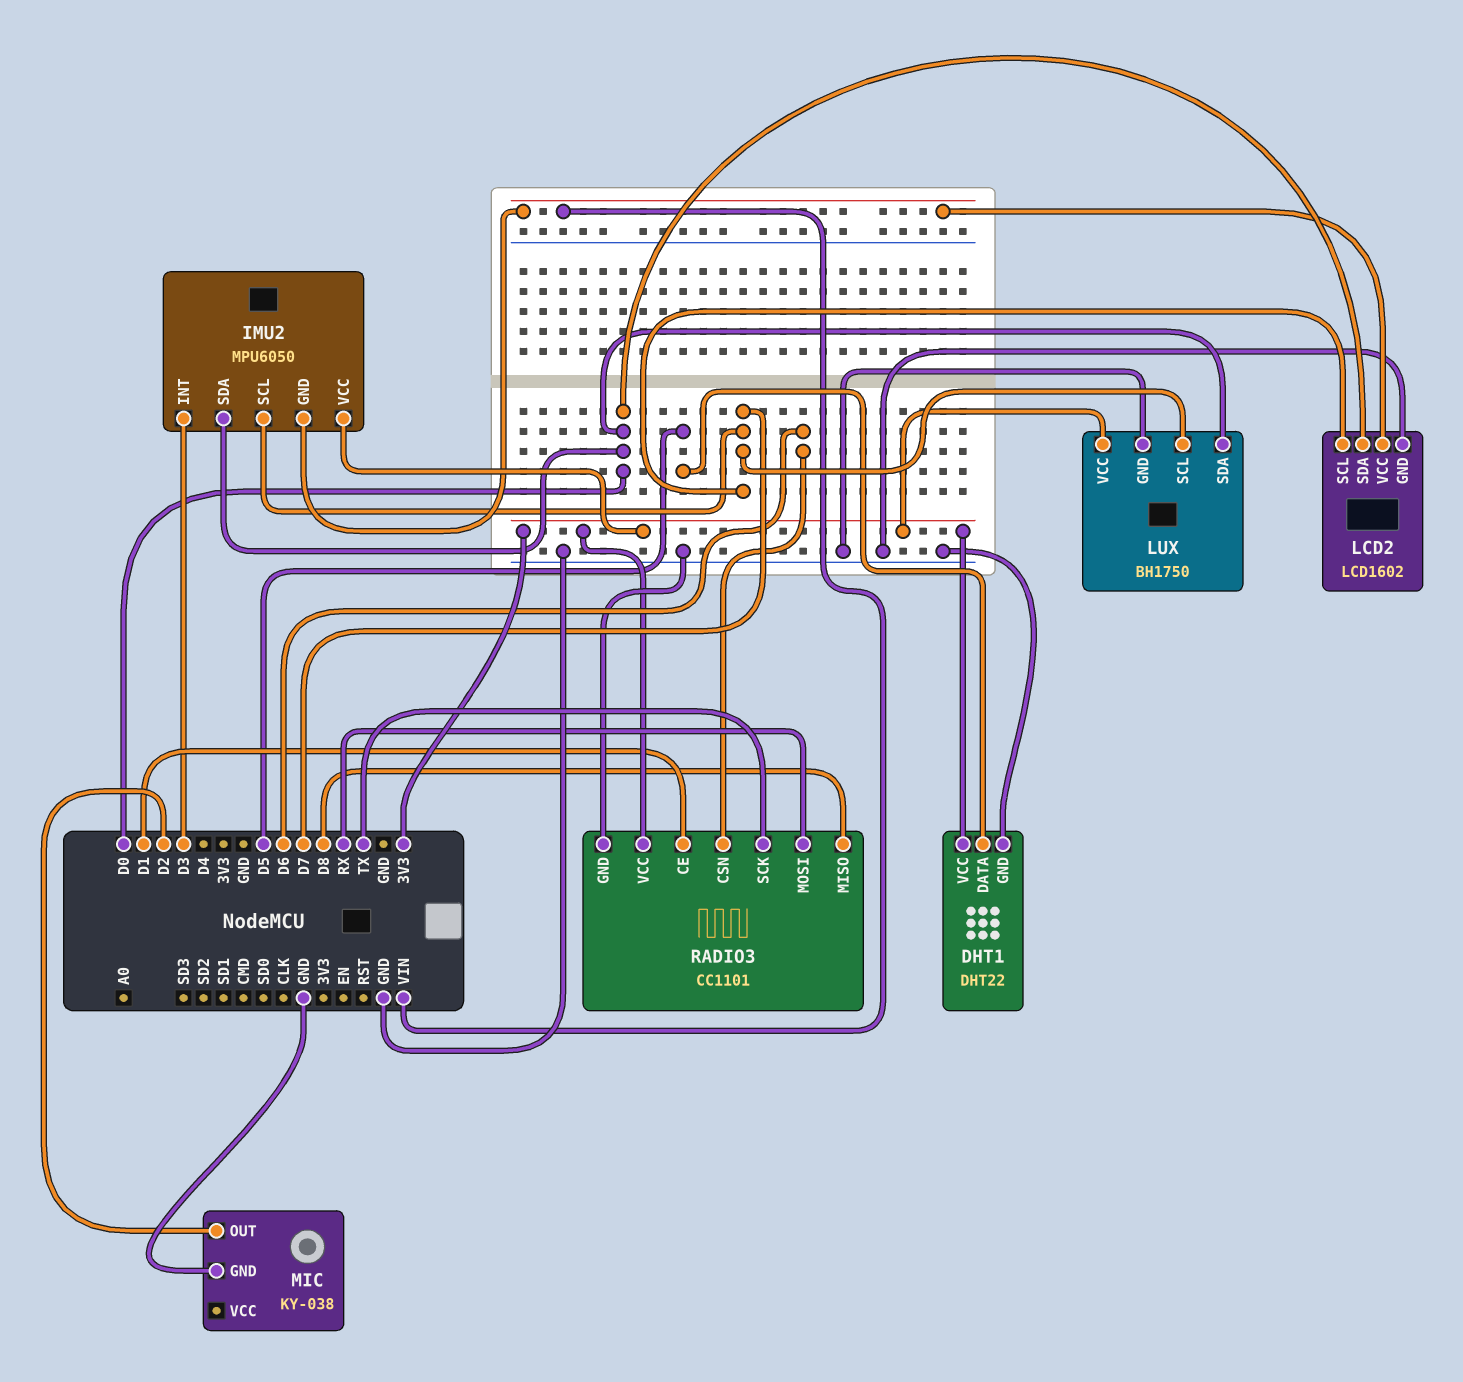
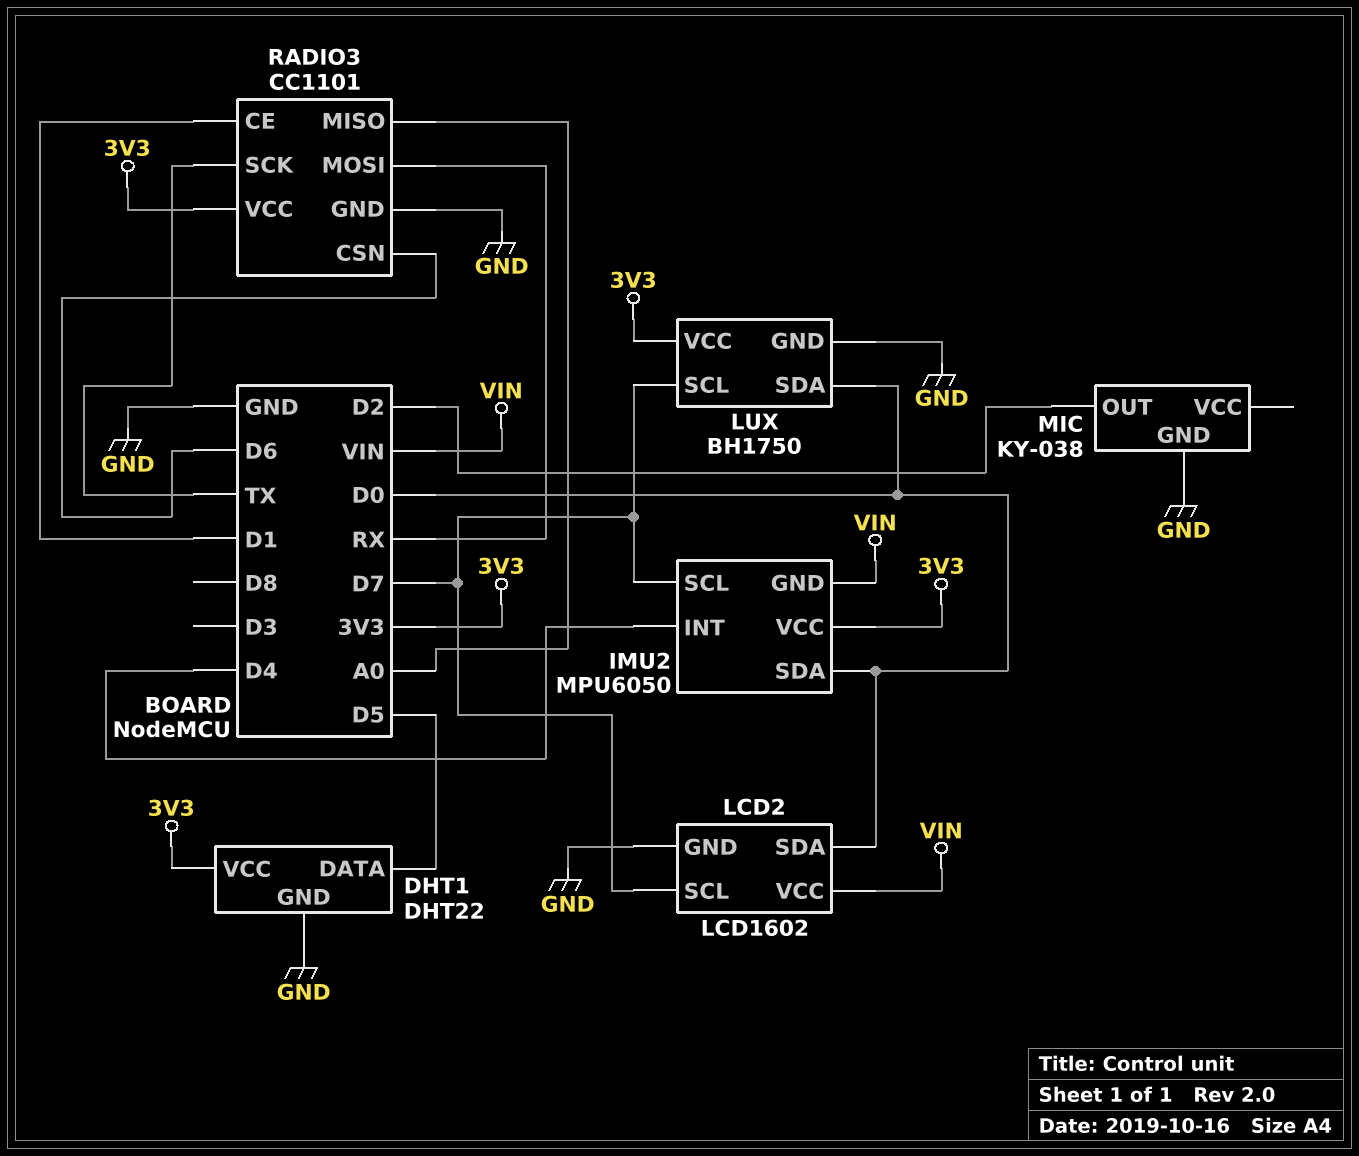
IMU2 pin INT: D3 -> D4
RADIO3 pin MISO: D8 -> A0

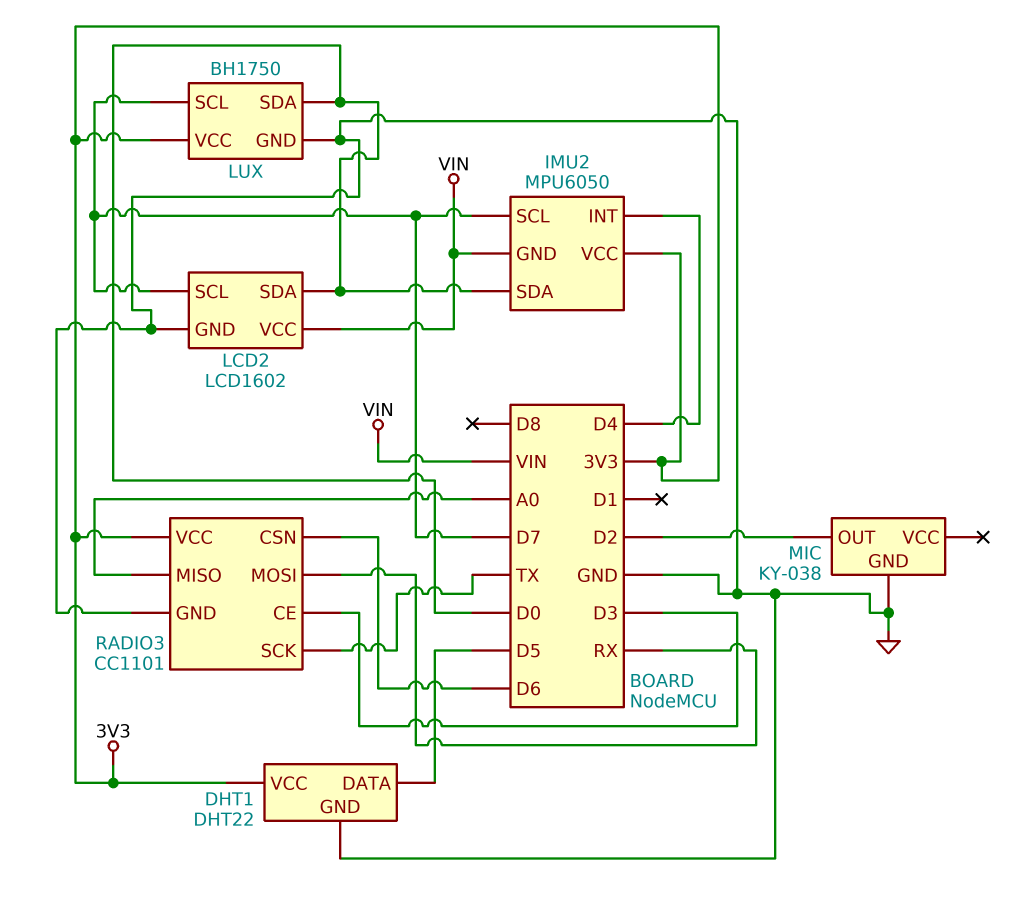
RADIO3 pin CE: D1 -> D3

